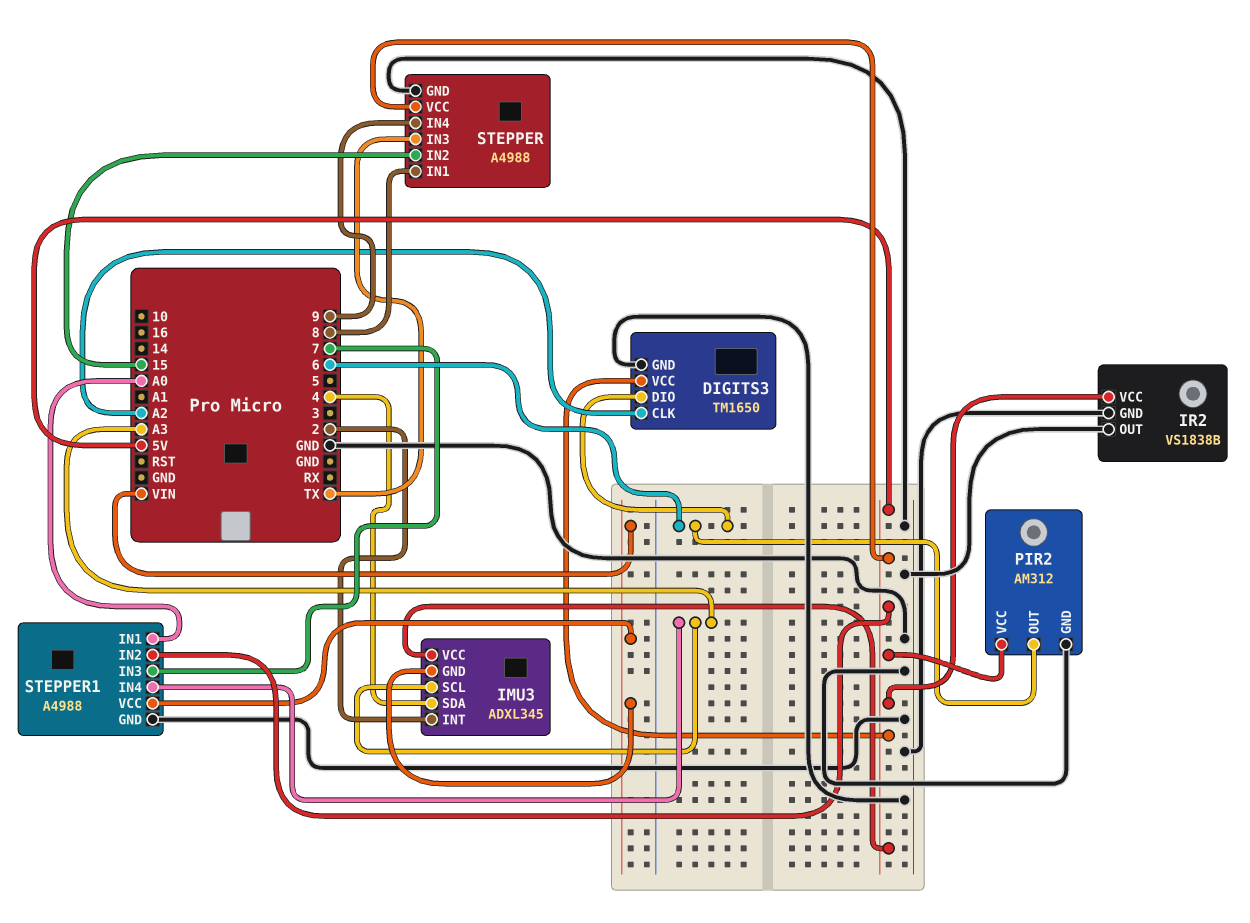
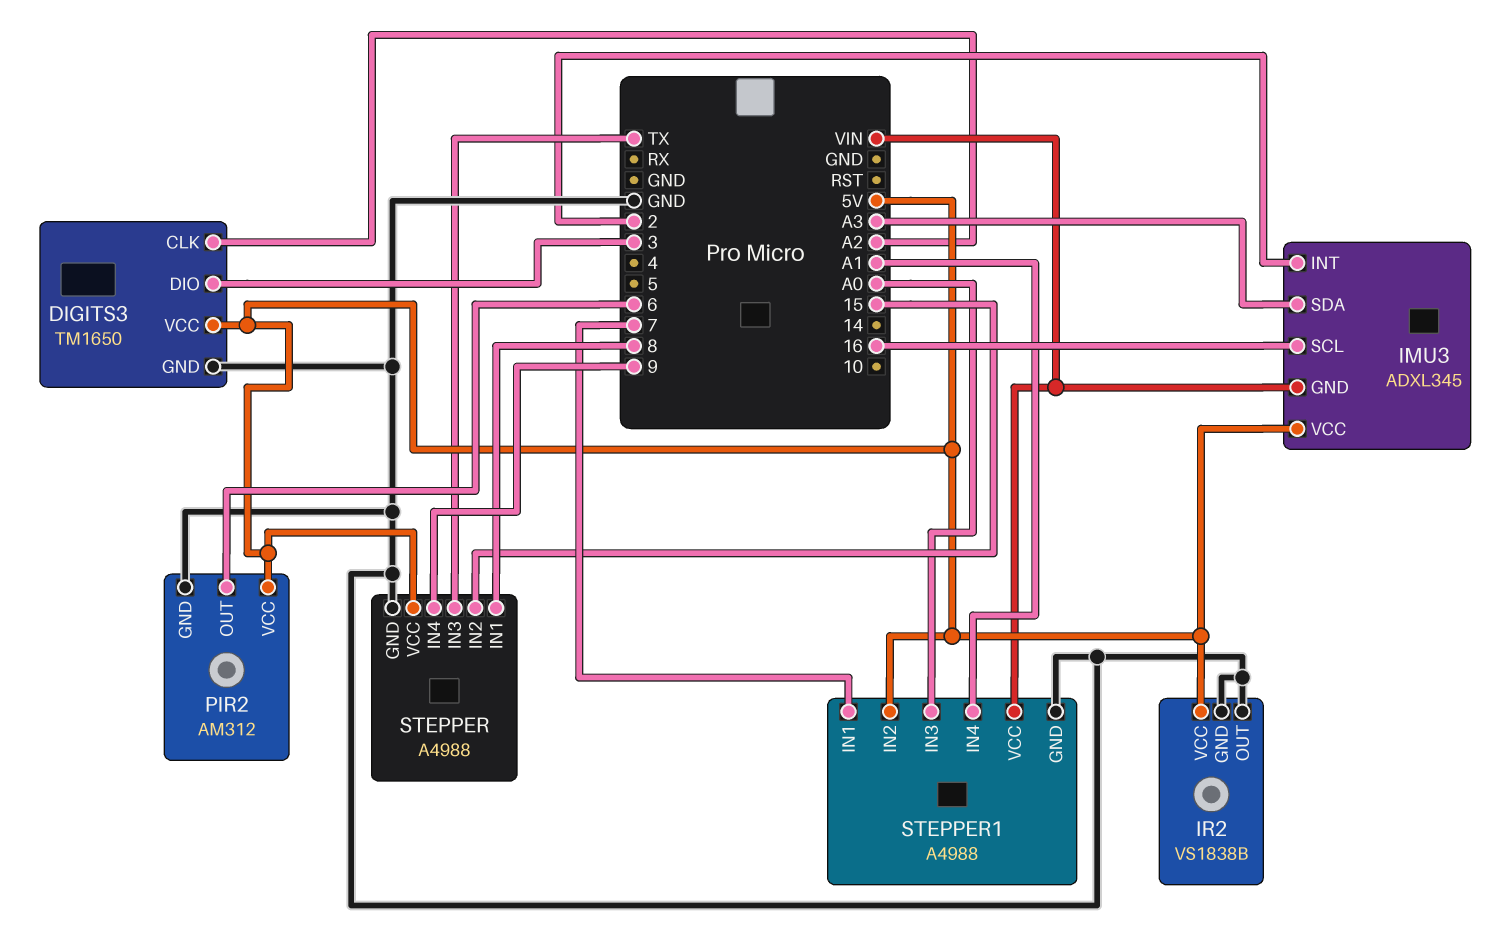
DIGITS3 pin DIO: 6 -> 3
IMU3 pin SCL: A3 -> 16
IMU3 pin SDA: 4 -> A3
STEPPER1 pin IN1: A0 -> 7
STEPPER1 pin IN3: 7 -> A0
STEPPER1 pin IN4: A3 -> A1

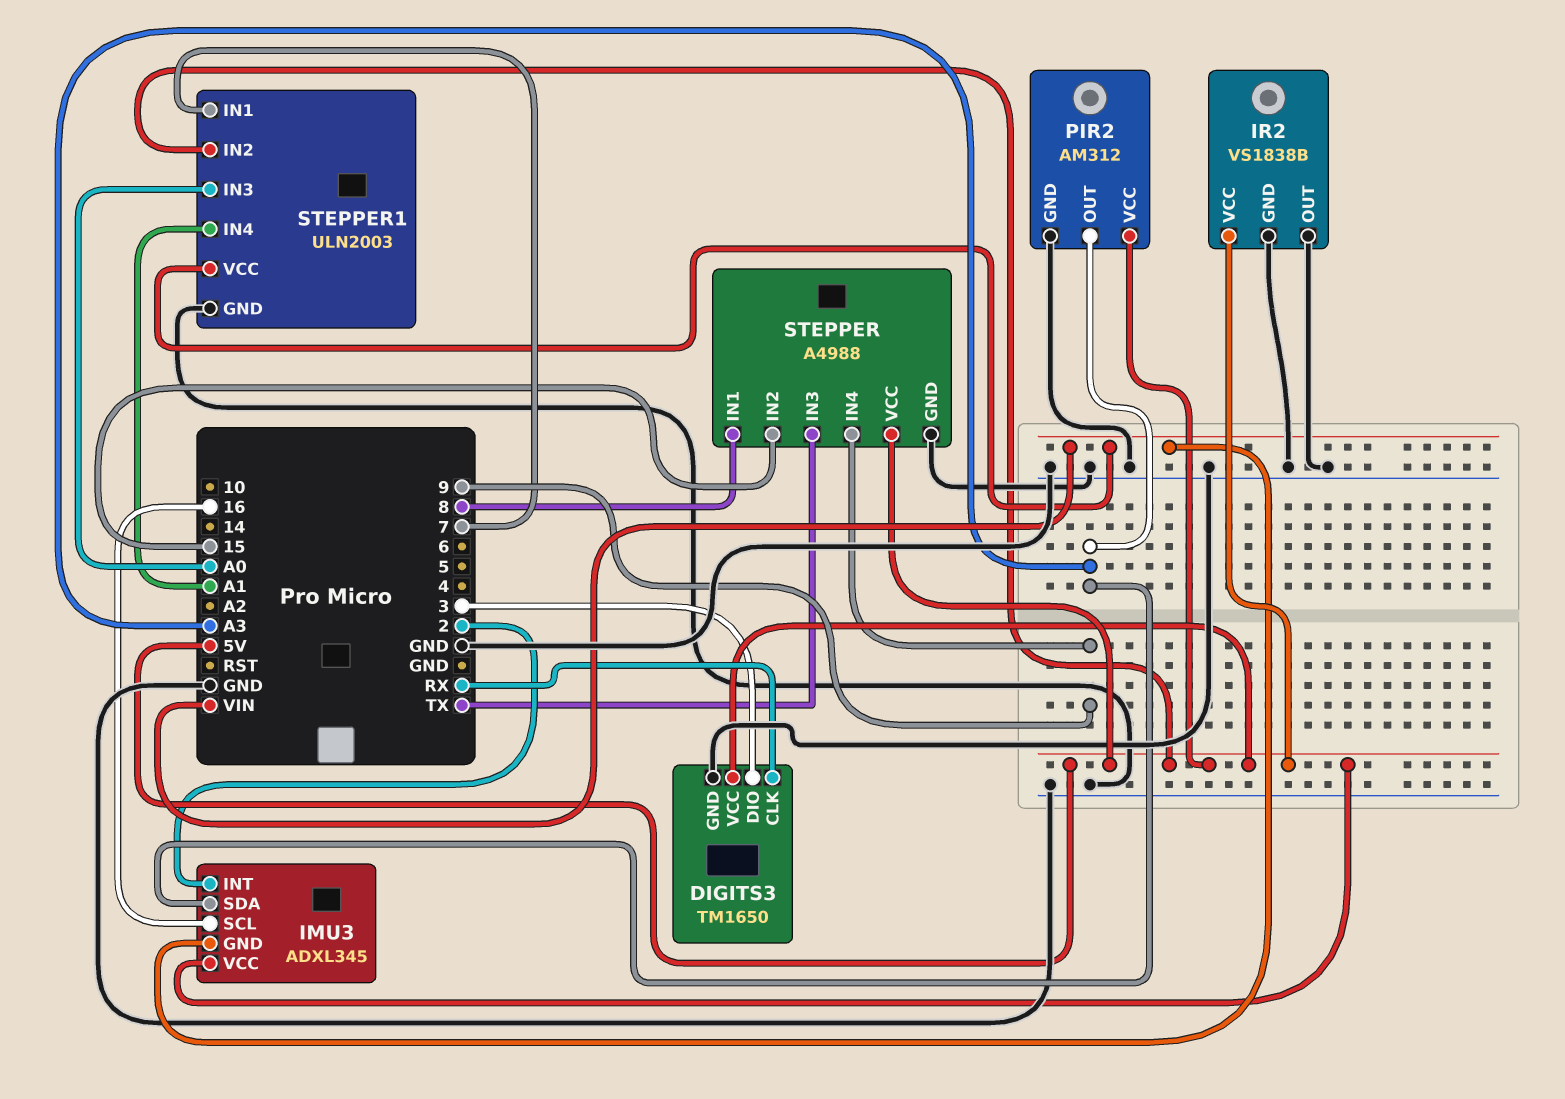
DIGITS3 pin CLK: A2 -> RX
PIR2 pin OUT: 6 -> A3
STEPPER1: A4988 -> ULN2003

